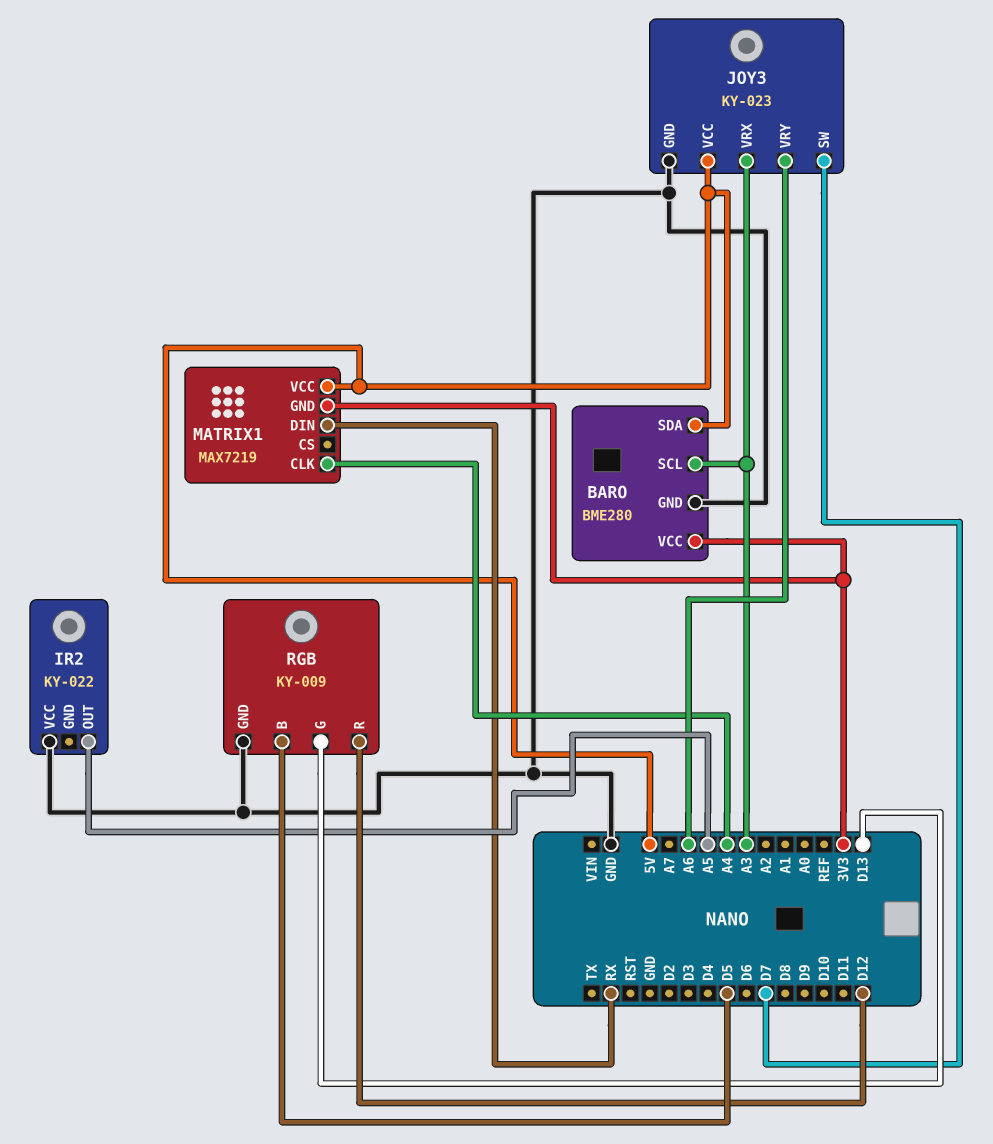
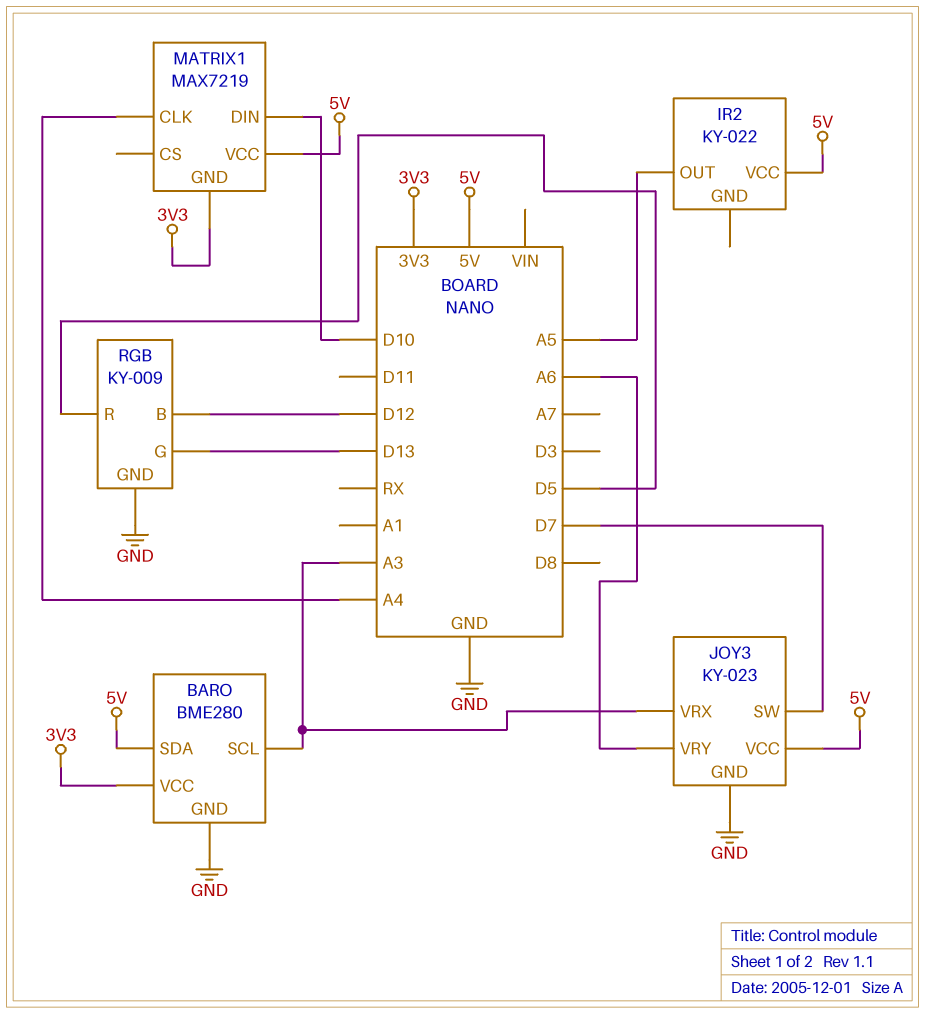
IR2 pin VCC: GND -> 5V
MATRIX1 pin DIN: RX -> D10
RGB pin B: D5 -> D12
RGB pin R: D12 -> D5

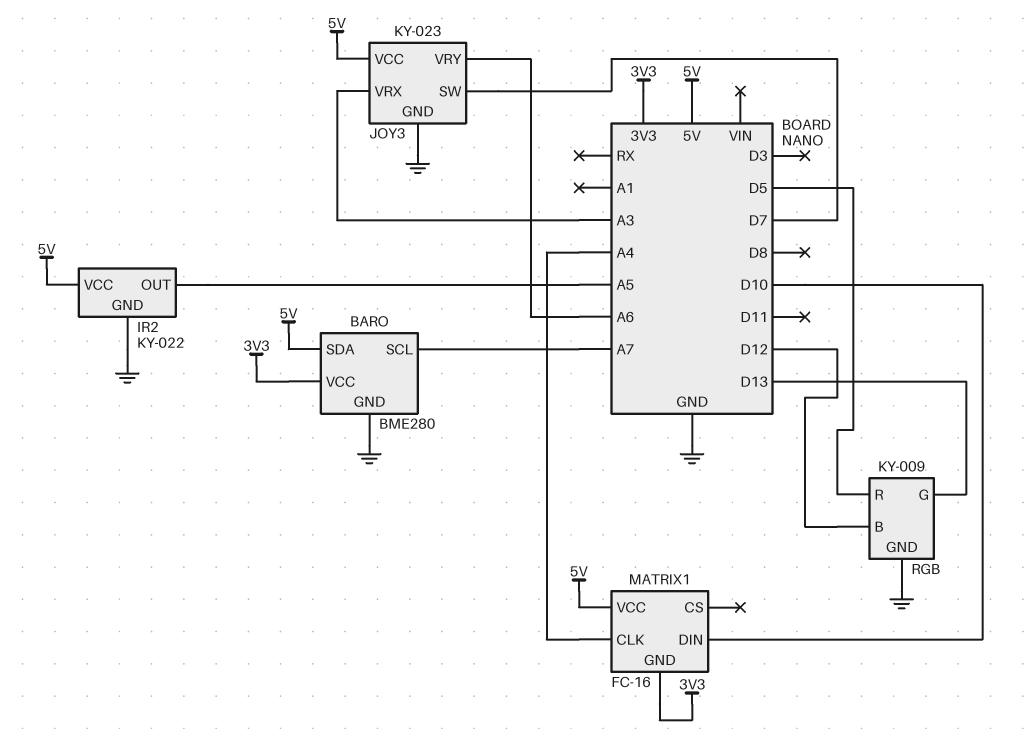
BARO pin SCL: A3 -> A7
IR2 pin GND: none -> GND
MATRIX1: MAX7219 -> FC-16

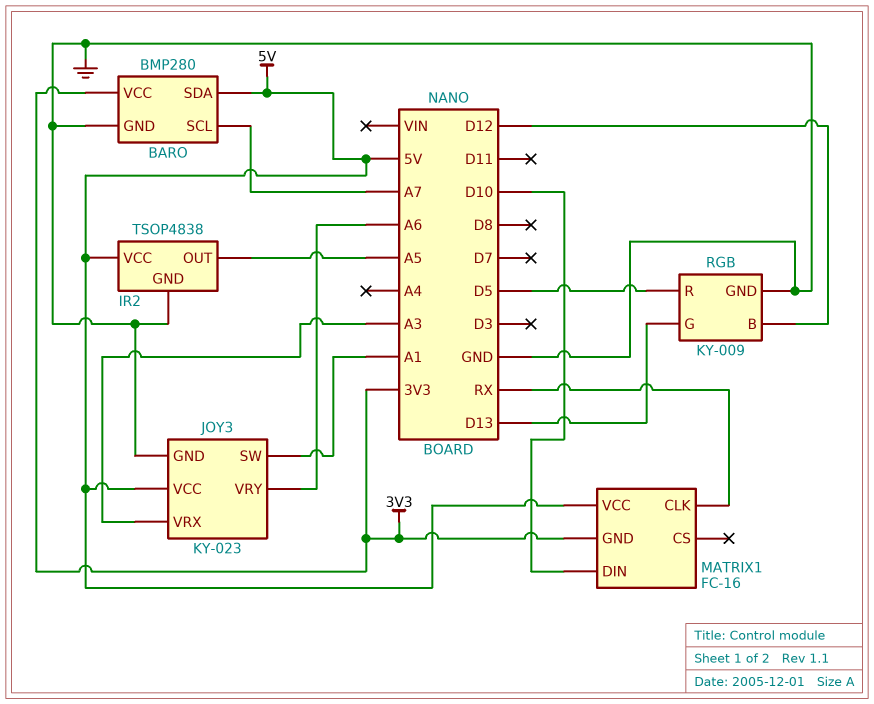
BARO: BME280 -> BMP280
IR2: KY-022 -> TSOP4838
JOY3 pin SW: D7 -> A1
MATRIX1 pin CLK: A4 -> RX

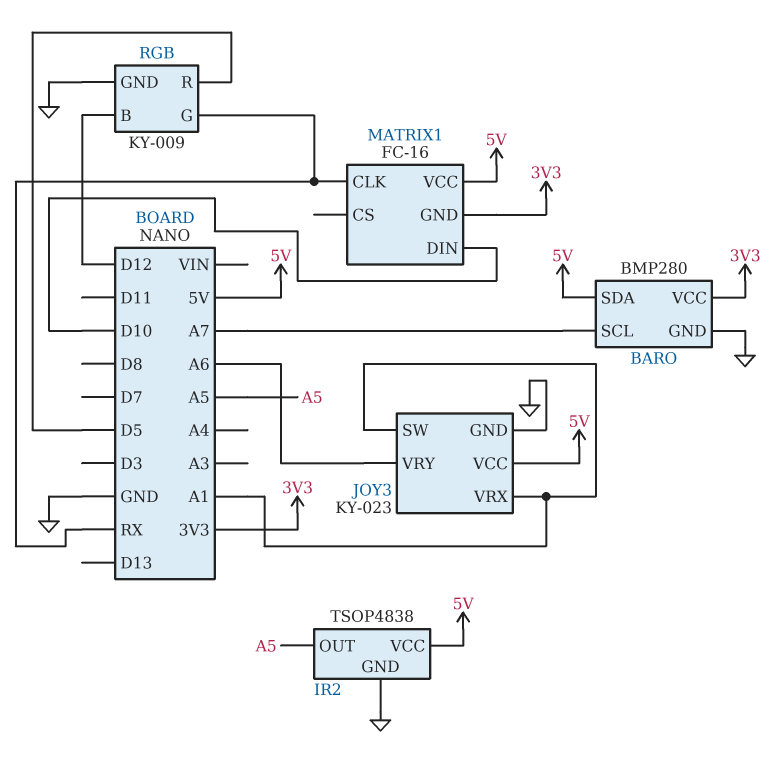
JOY3 pin VRX: A3 -> A1
RGB pin G: D13 -> RX

